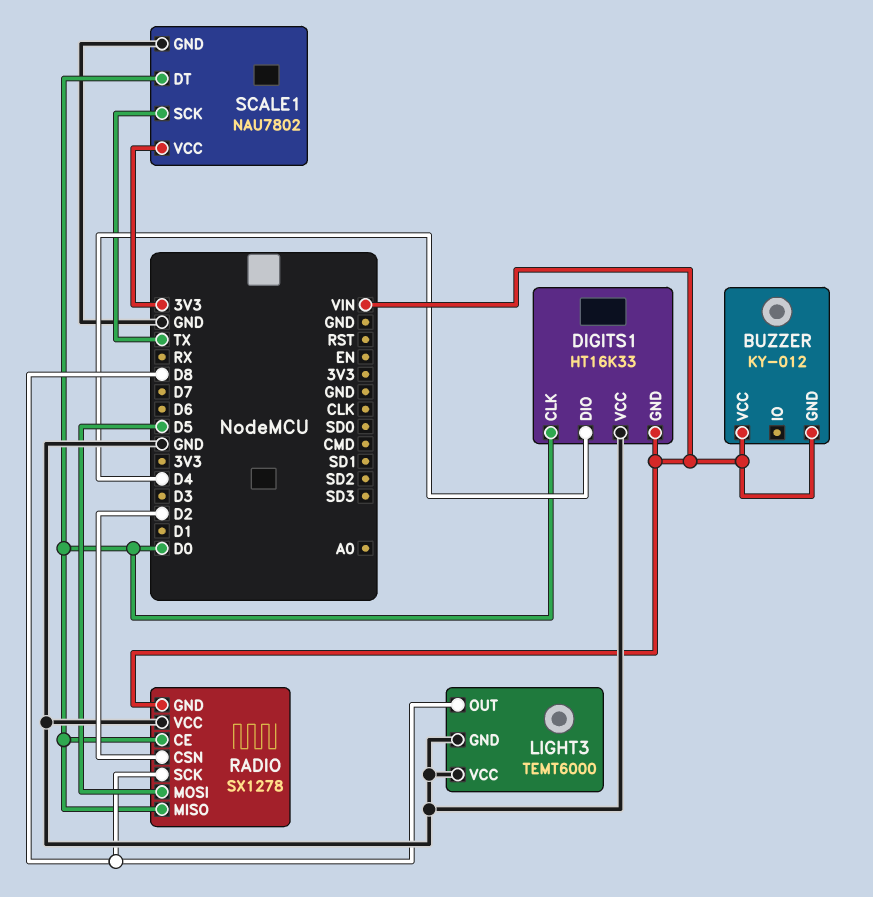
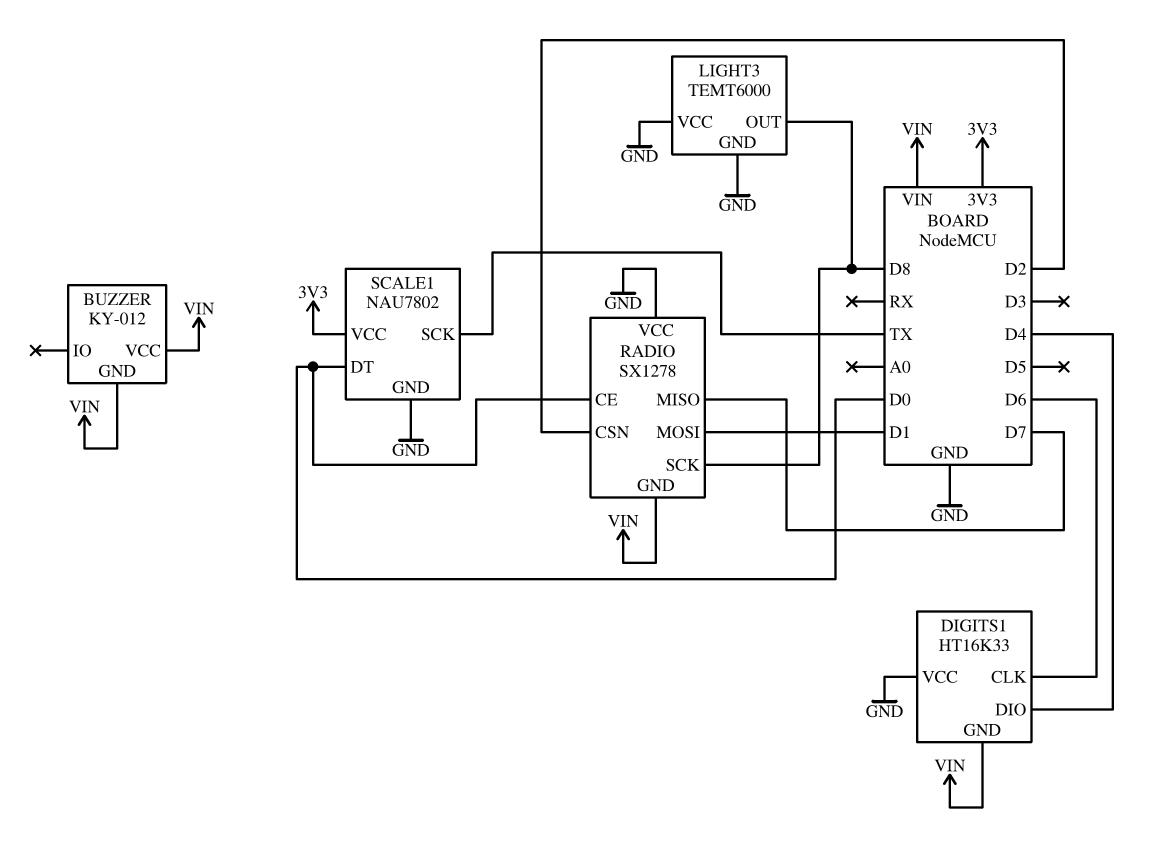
DIGITS1 pin CLK: D0 -> D6
RADIO pin MISO: D0 -> D7
RADIO pin MOSI: D5 -> D1

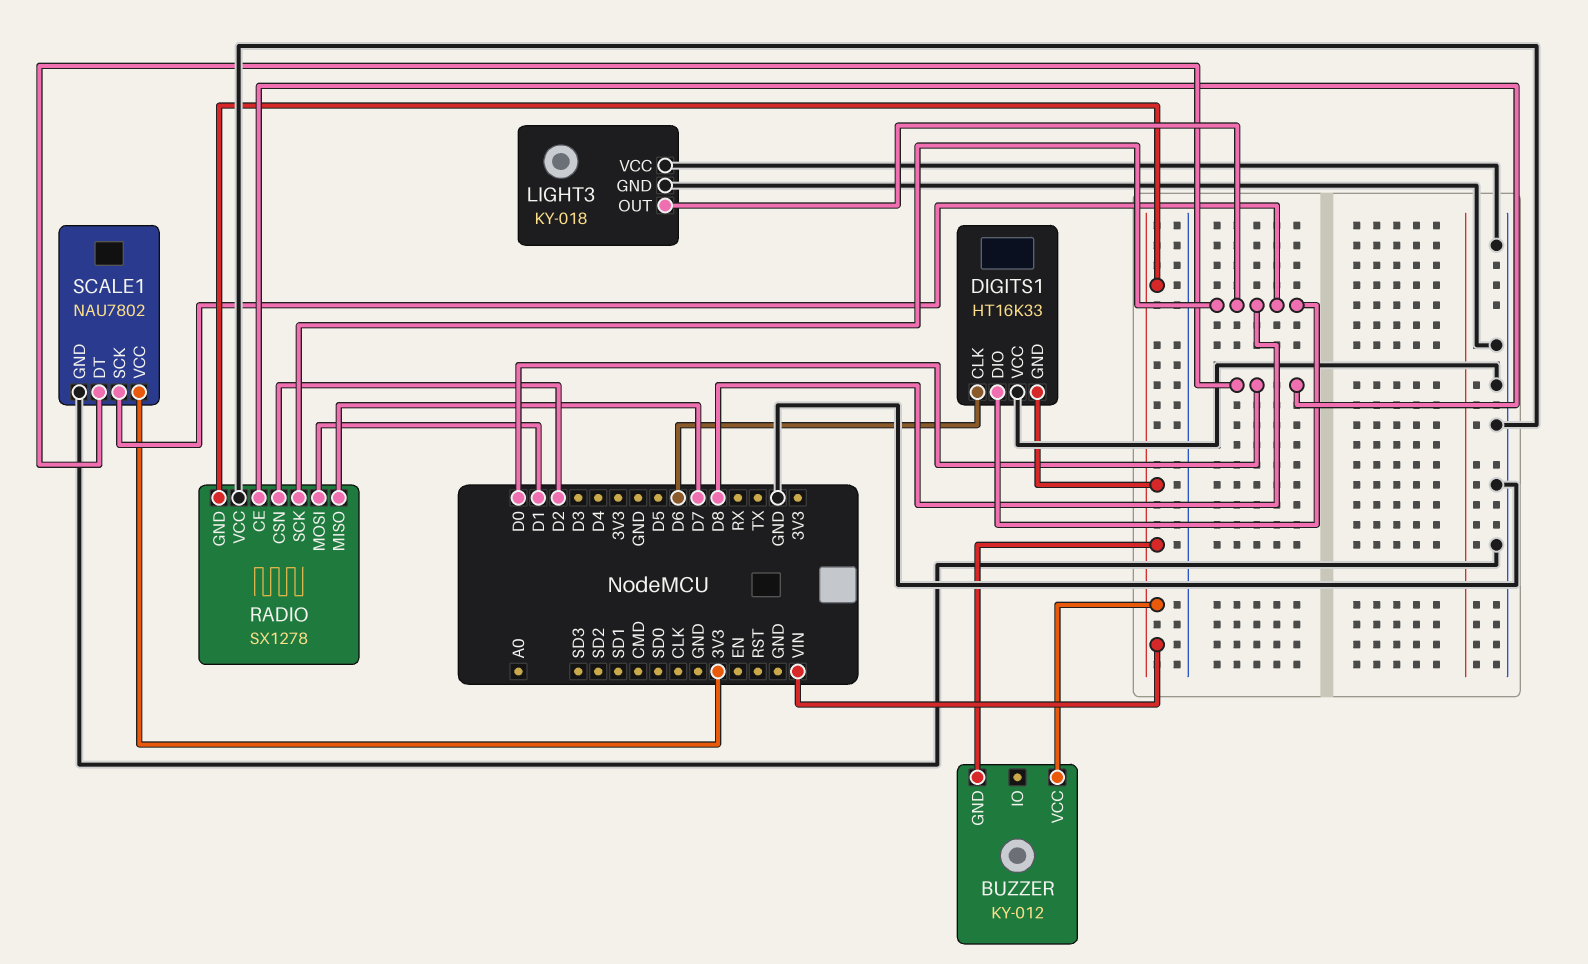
DIGITS1 pin DIO: D4 -> D8
LIGHT3: TEMT6000 -> KY-018
SCALE1 pin SCK: TX -> D8

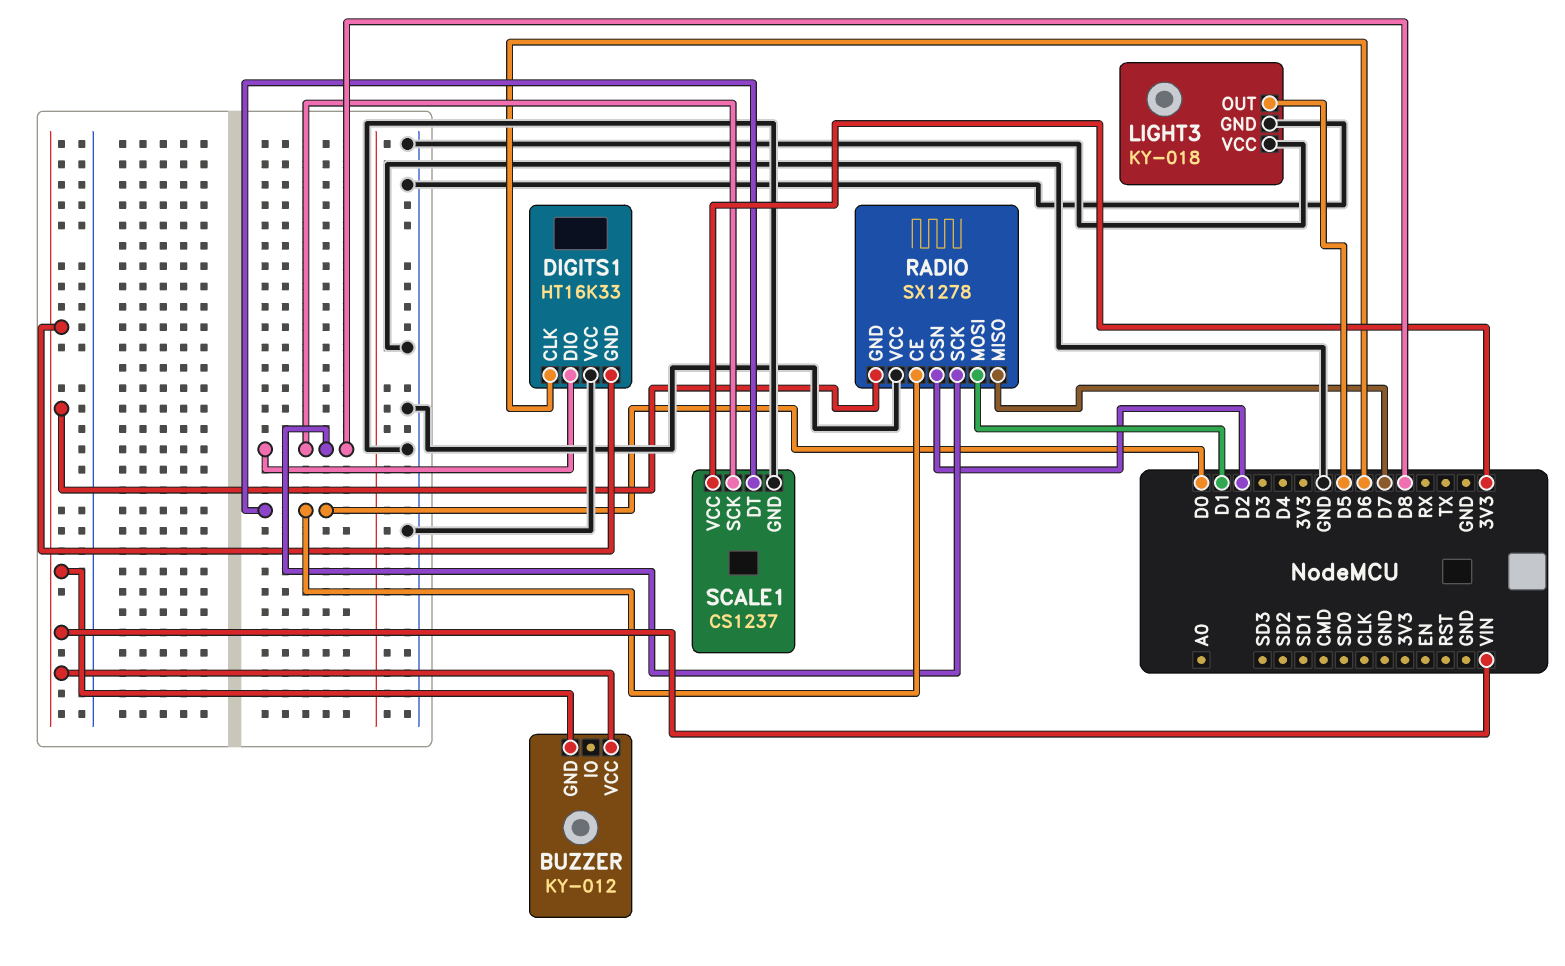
LIGHT3 pin OUT: D8 -> D5
SCALE1: NAU7802 -> CS1237

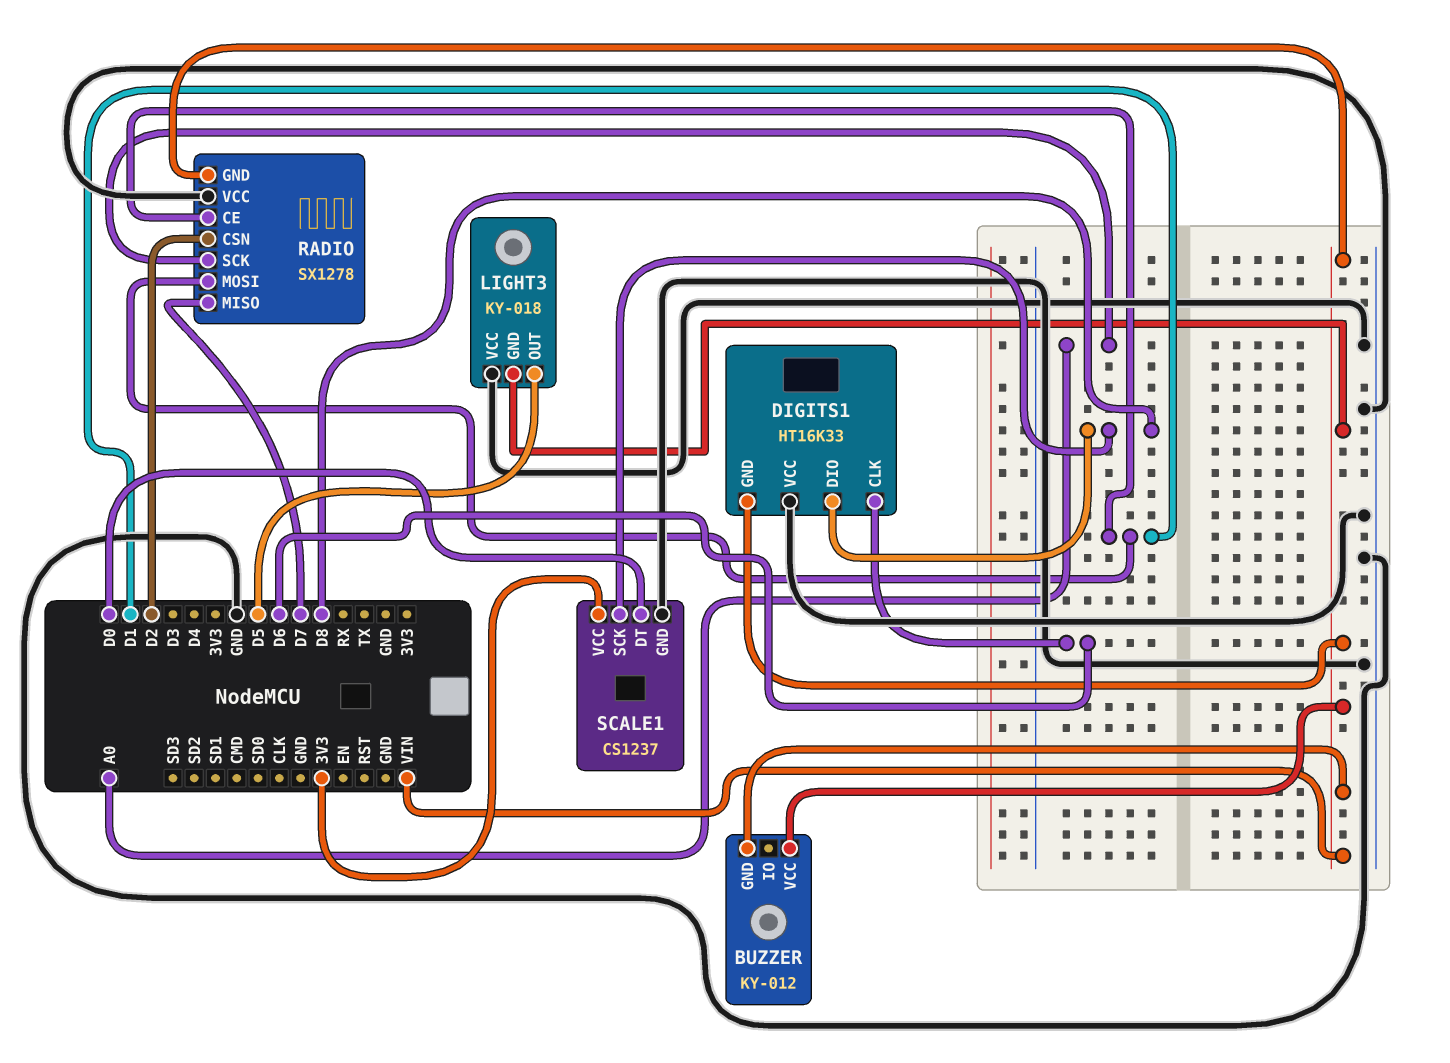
LIGHT3 pin GND: GND -> VIN
RADIO pin CE: D0 -> D1
RADIO pin SCK: D8 -> A0

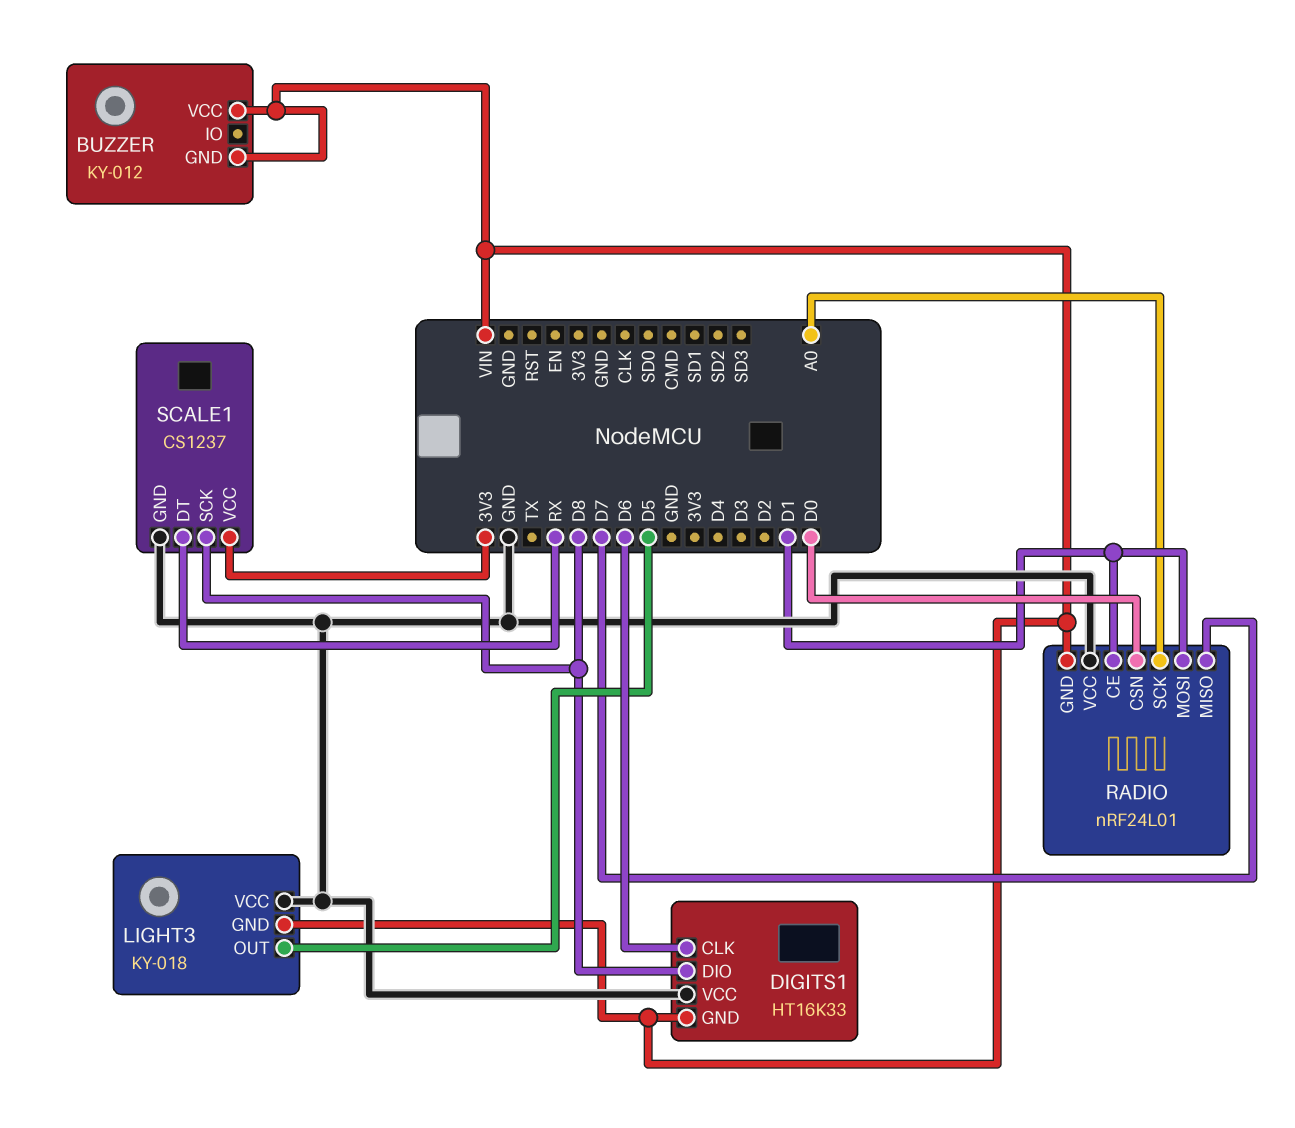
RADIO: SX1278 -> nRF24L01
RADIO pin CSN: D2 -> D0
SCALE1 pin DT: D0 -> RX

